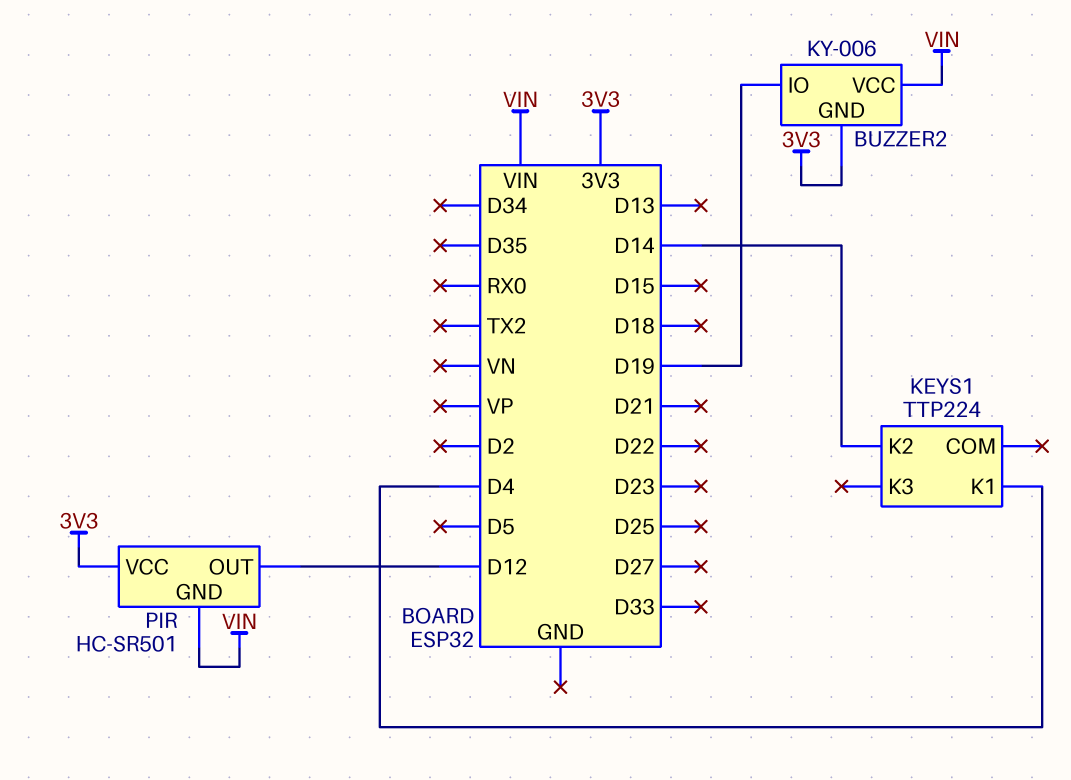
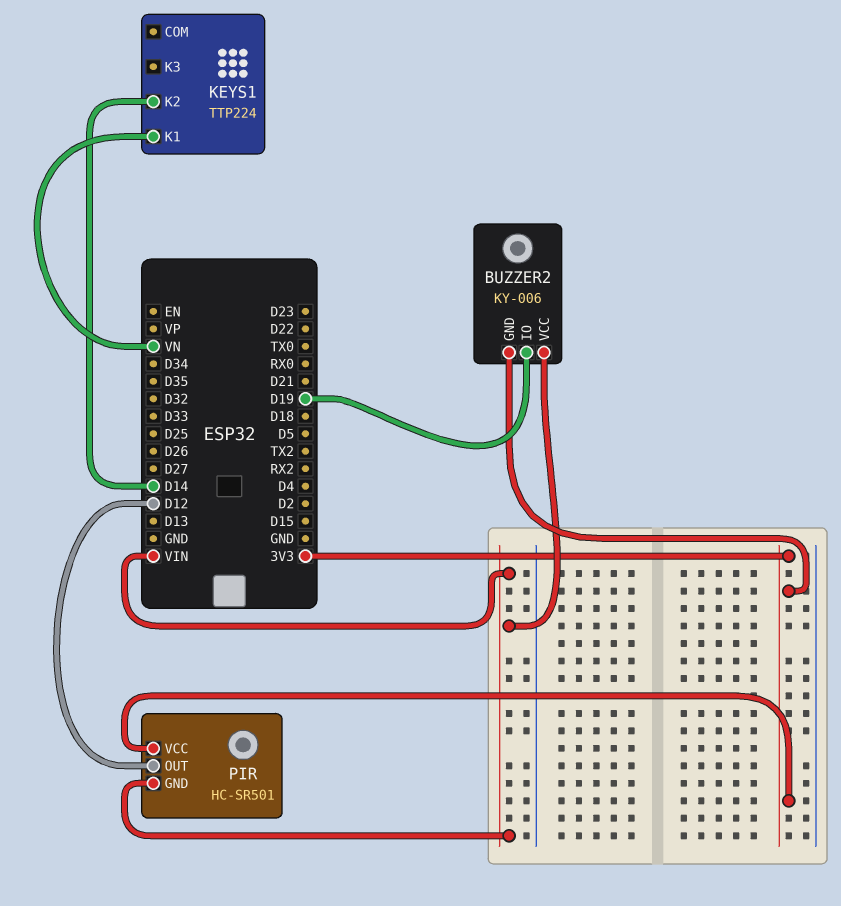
KEYS1 pin K1: D4 -> VN

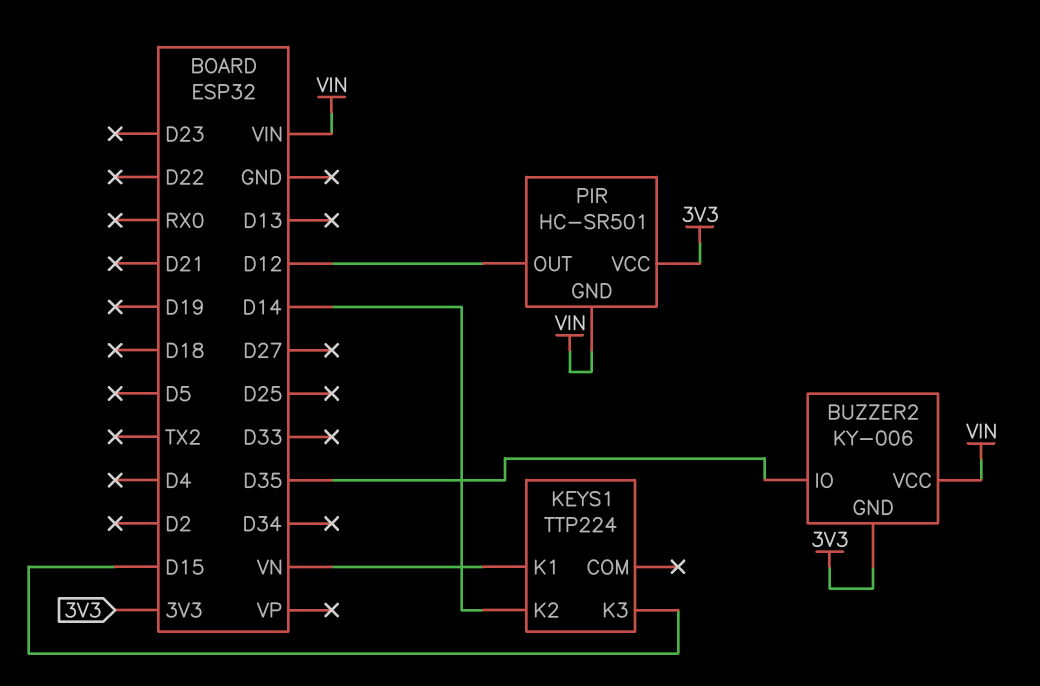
BUZZER2 pin IO: D19 -> D35
KEYS1 pin K3: none -> D15

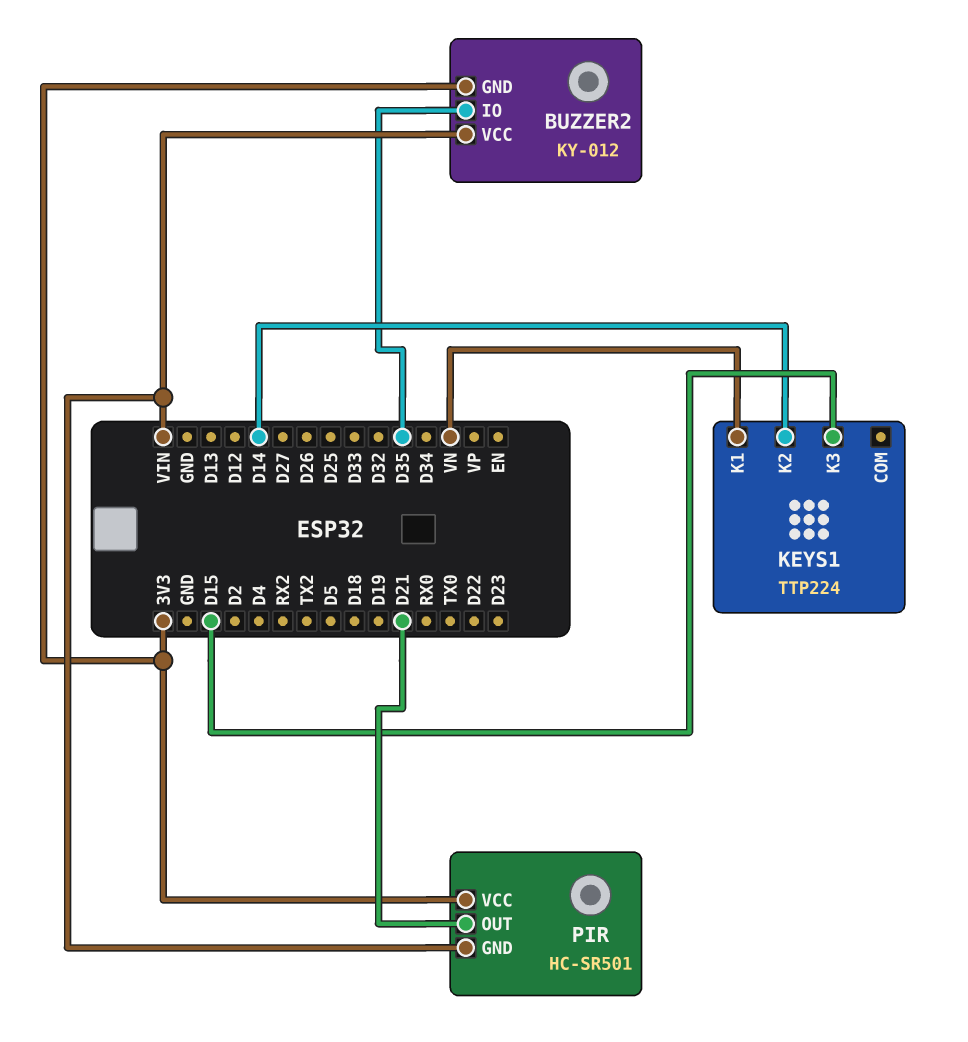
BUZZER2: KY-006 -> KY-012
PIR pin OUT: D12 -> D21

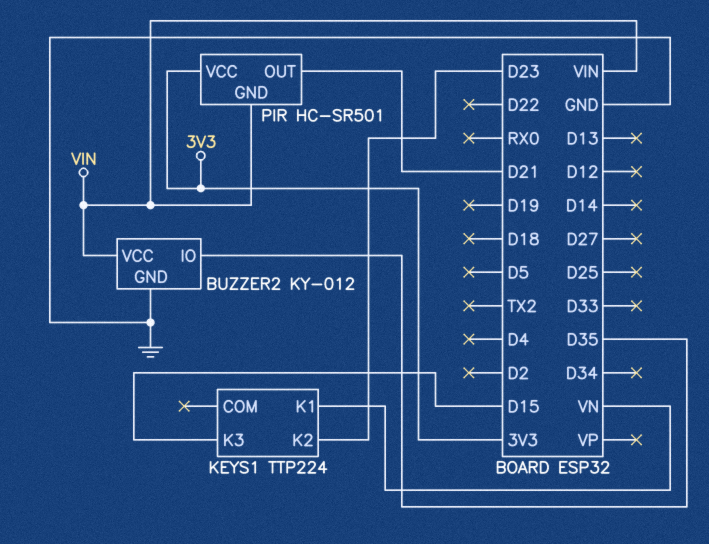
BUZZER2 pin GND: 3V3 -> GND
KEYS1 pin K2: D14 -> D23

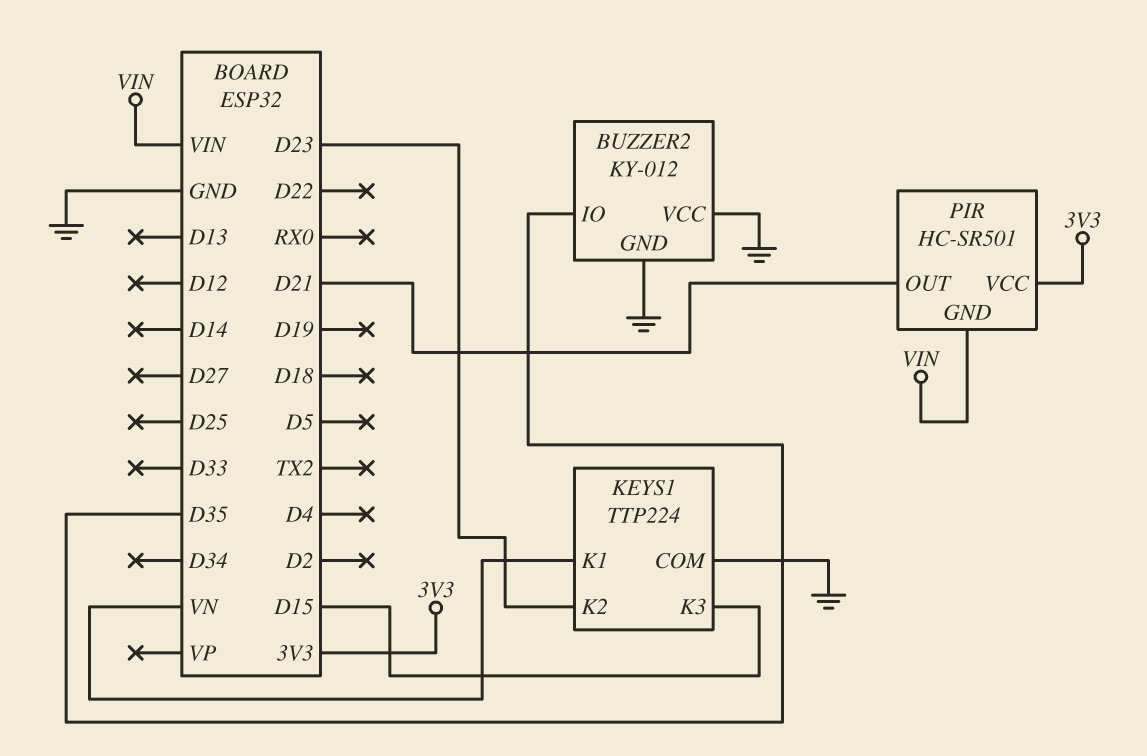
BUZZER2 pin VCC: VIN -> GND
KEYS1 pin COM: none -> GND

